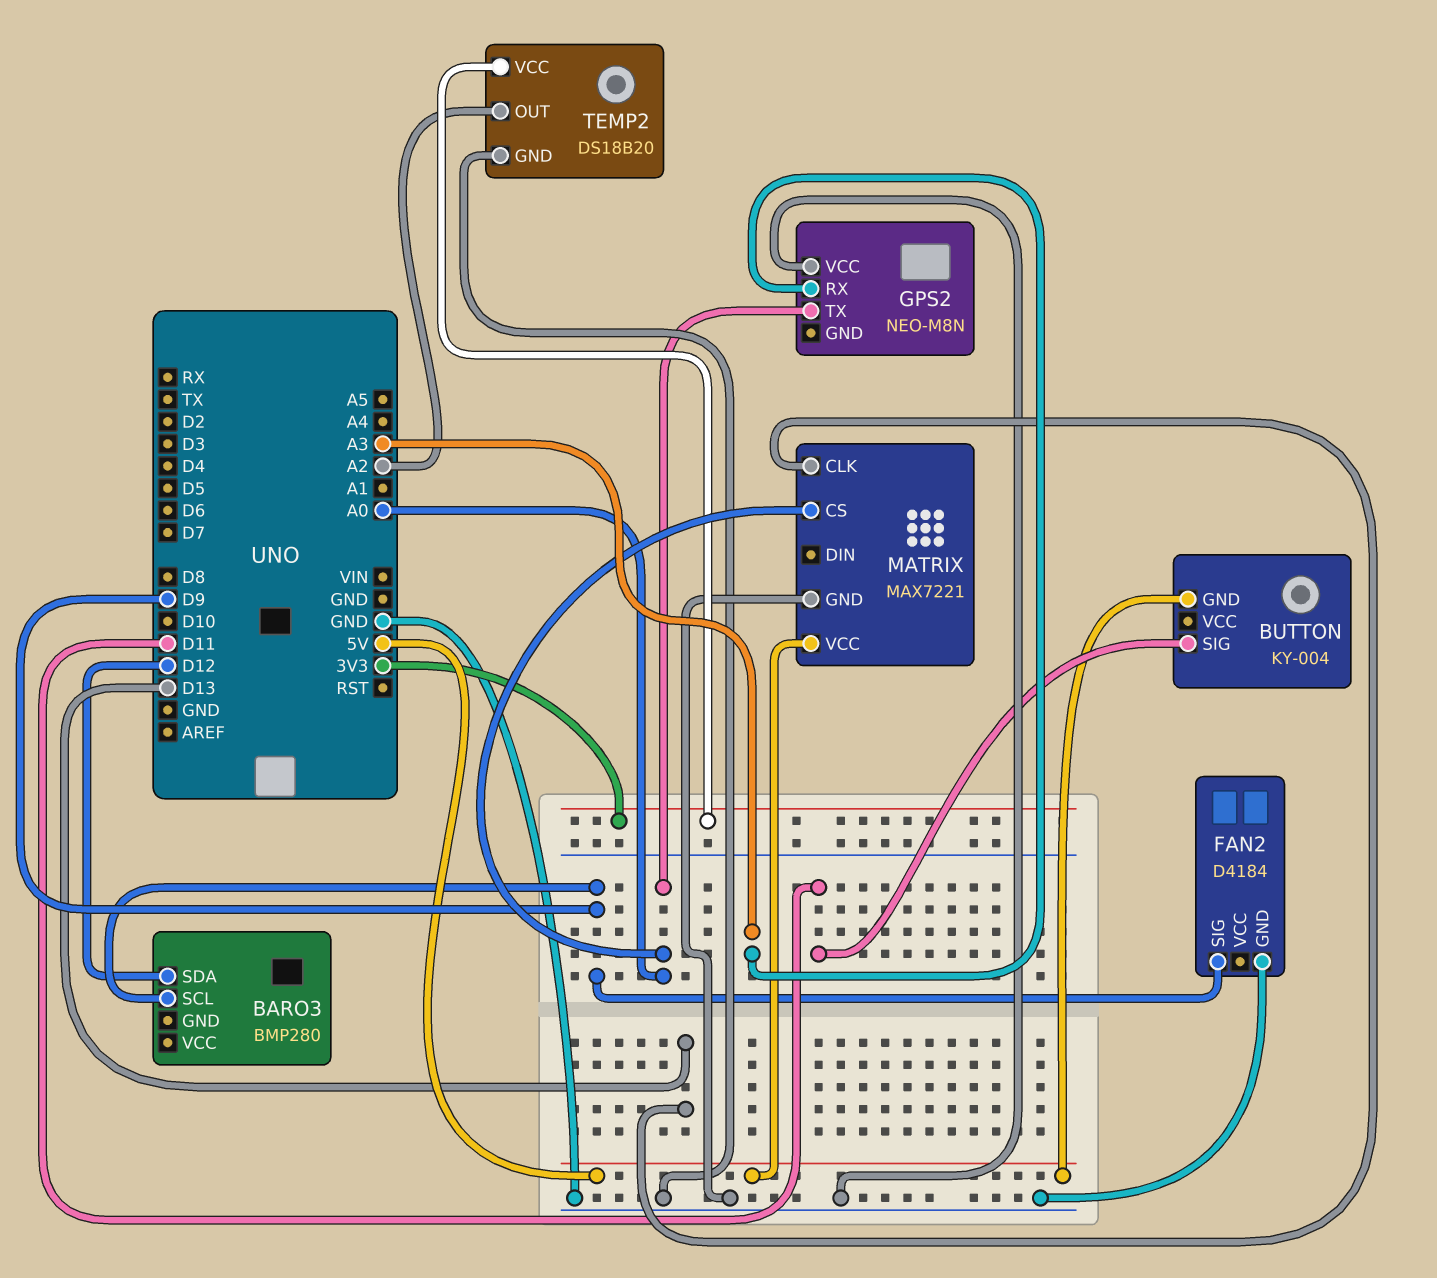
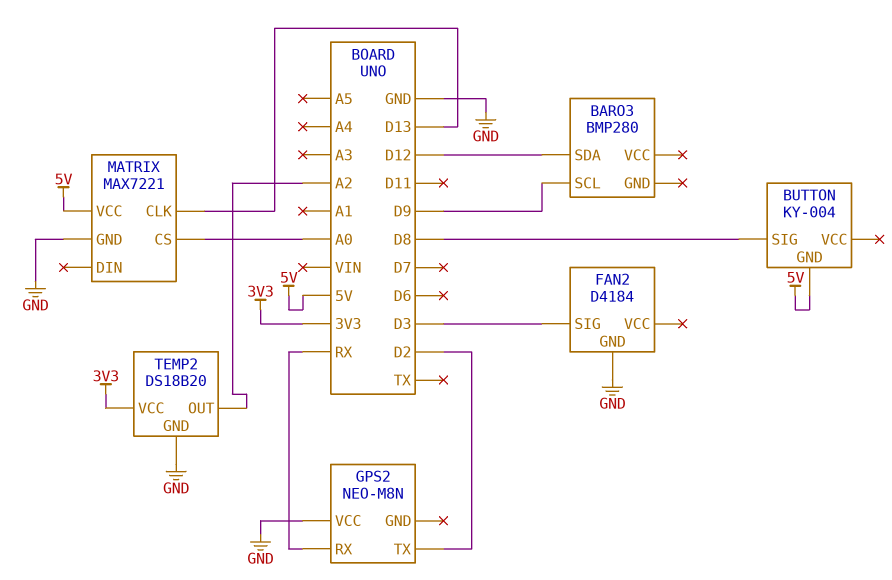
BUTTON pin SIG: D11 -> D8
FAN2 pin SIG: D9 -> D3
GPS2 pin RX: A3 -> RX
GPS2 pin TX: A0 -> D2

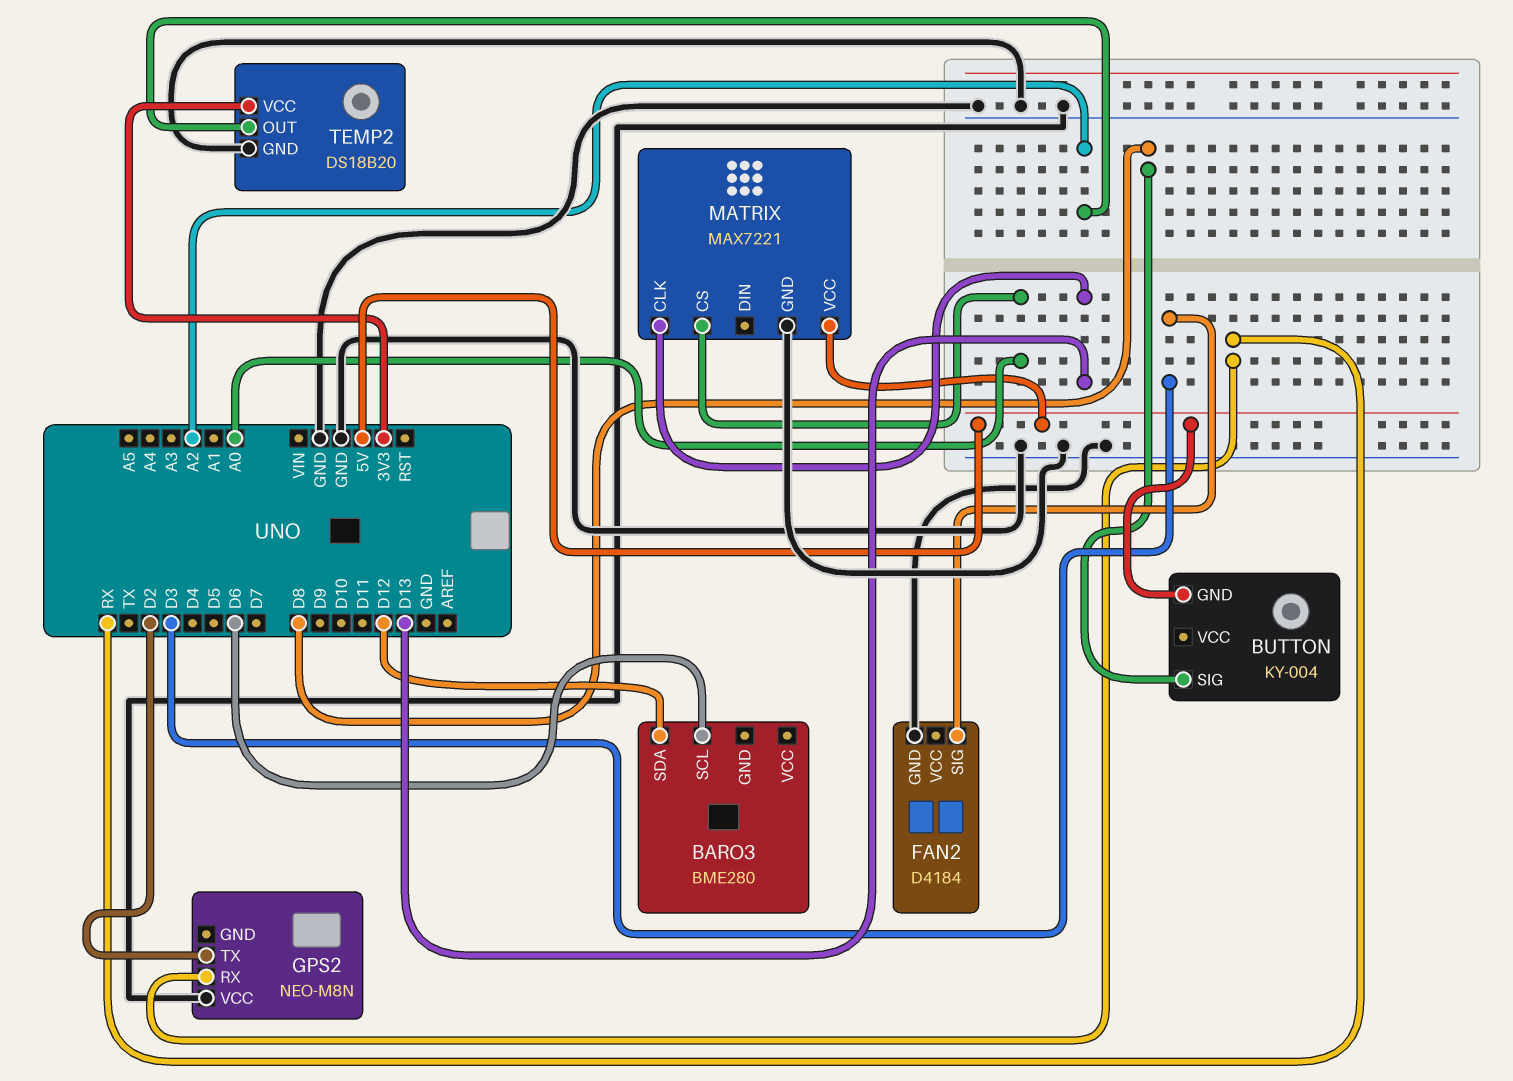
BARO3: BMP280 -> BME280
BARO3 pin SCL: D9 -> D6

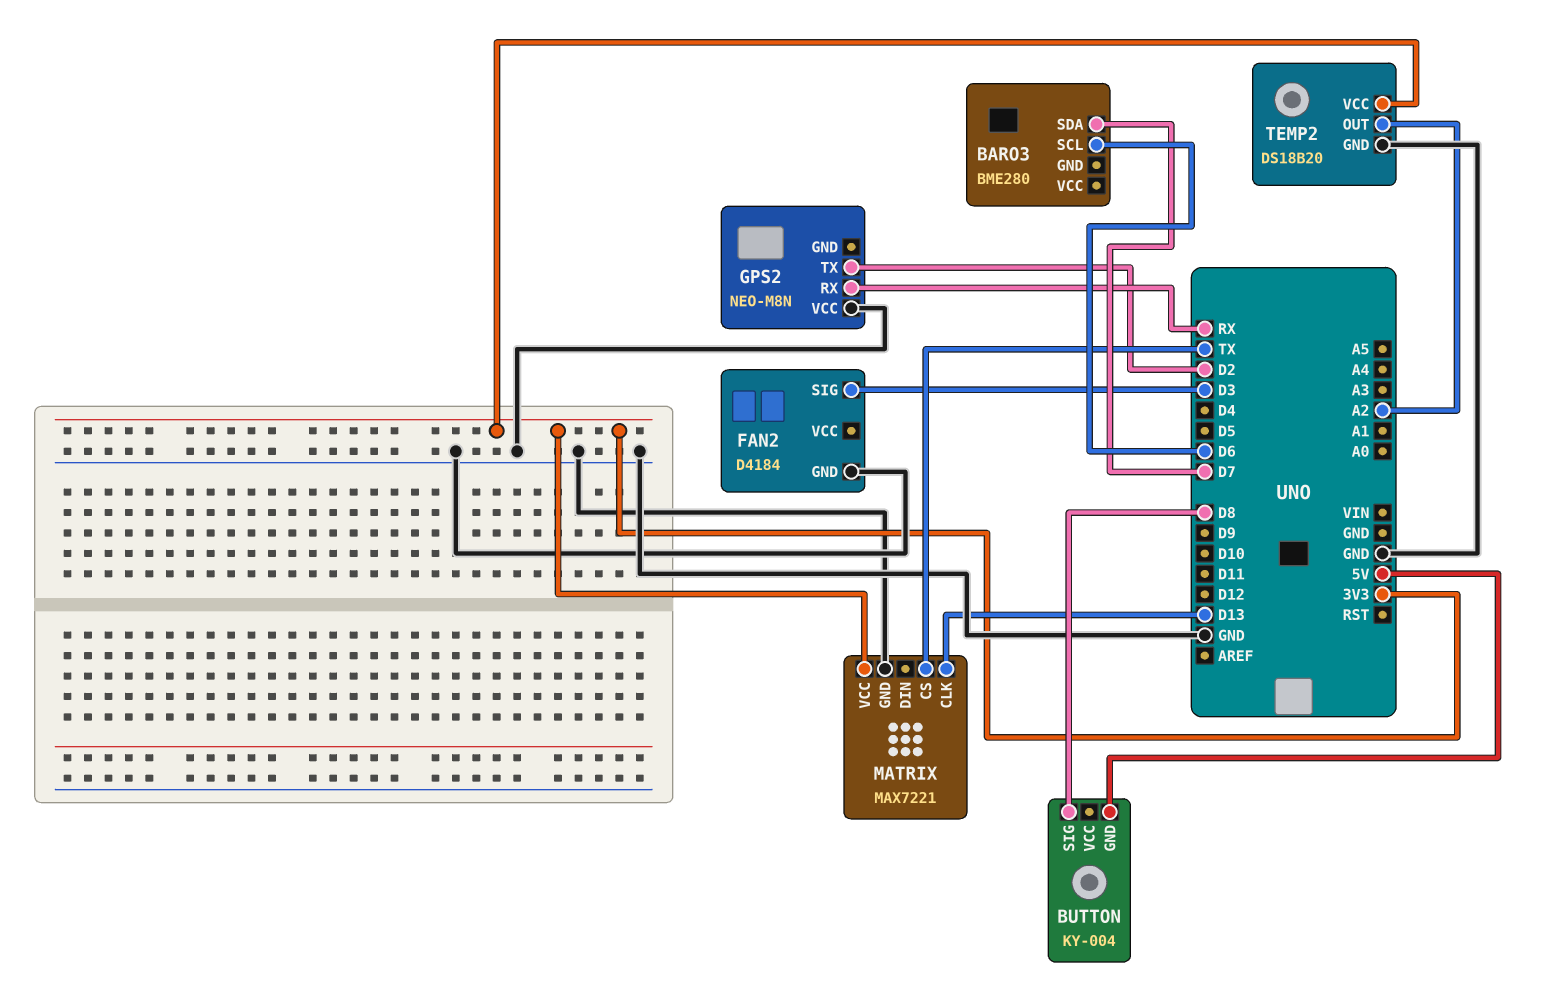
BARO3 pin SDA: D12 -> D7
MATRIX pin CS: A0 -> TX
MATRIX pin VCC: 5V -> 3V3

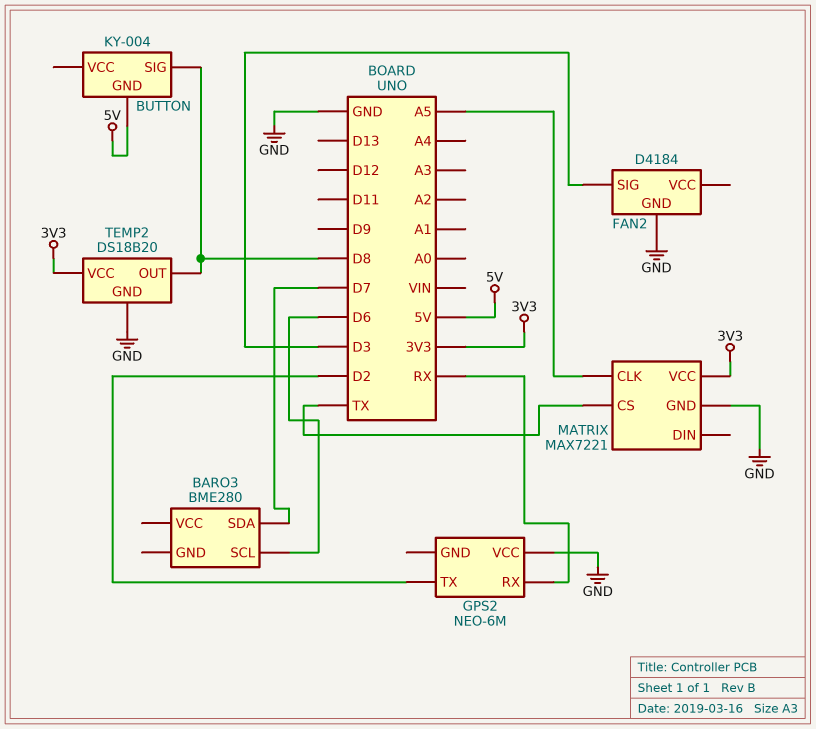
GPS2: NEO-M8N -> NEO-6M
MATRIX pin CLK: D13 -> A5
TEMP2 pin OUT: A2 -> D8

